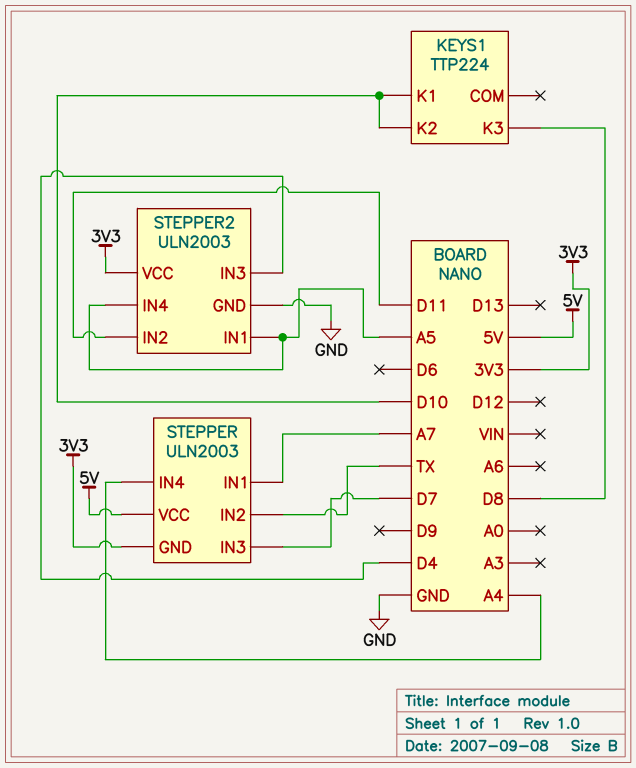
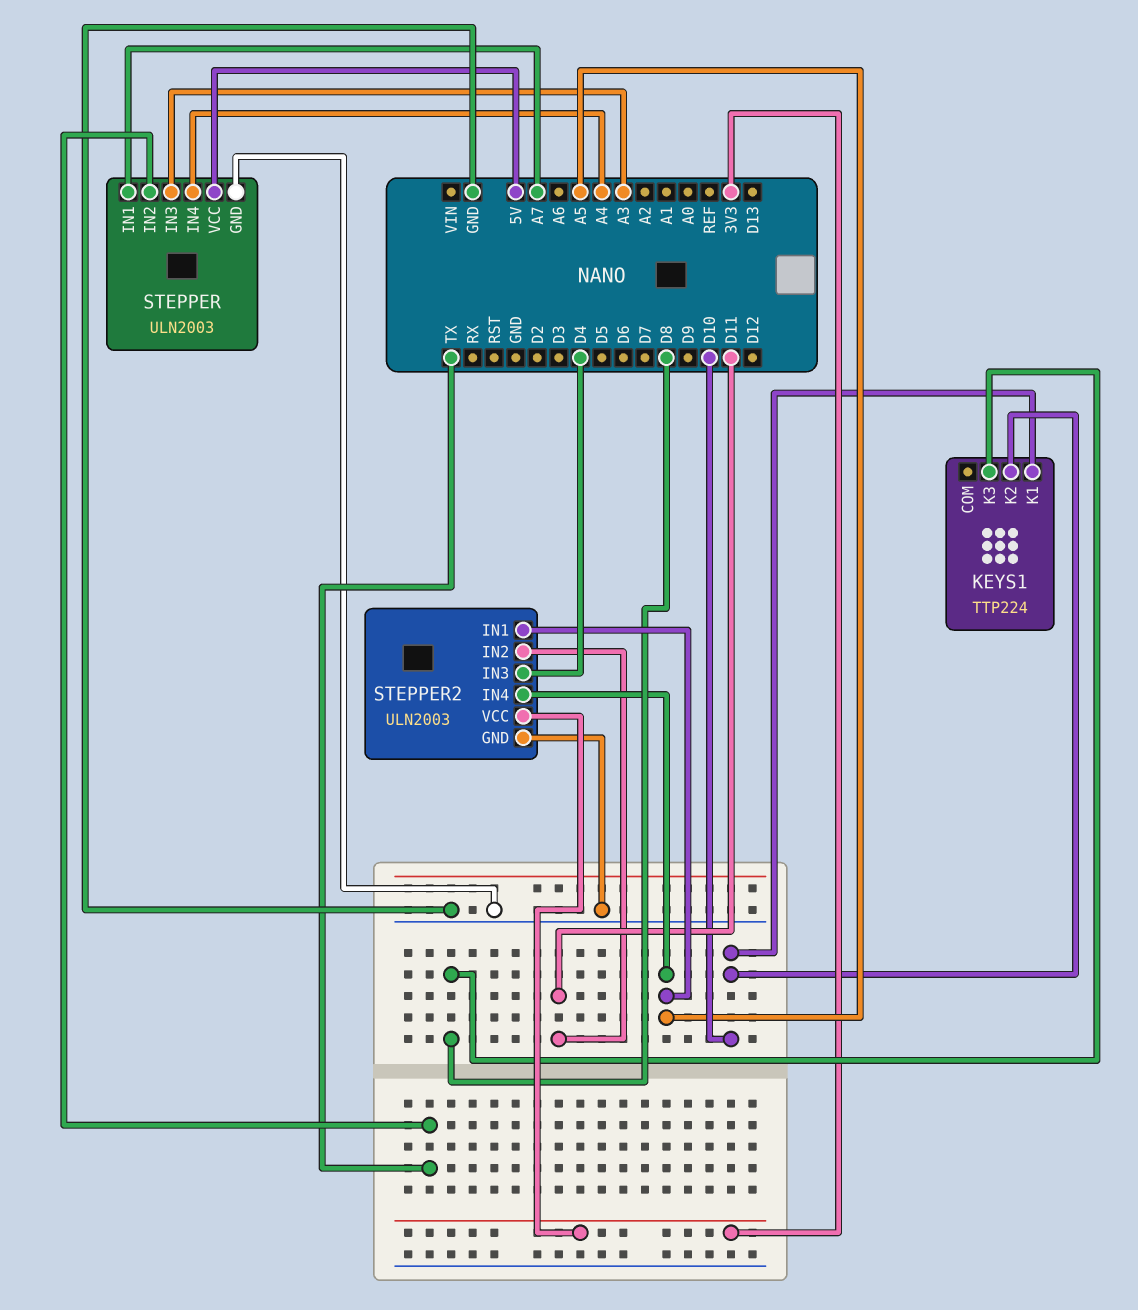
STEPPER pin GND: 3V3 -> GND
STEPPER pin IN3: D7 -> A3

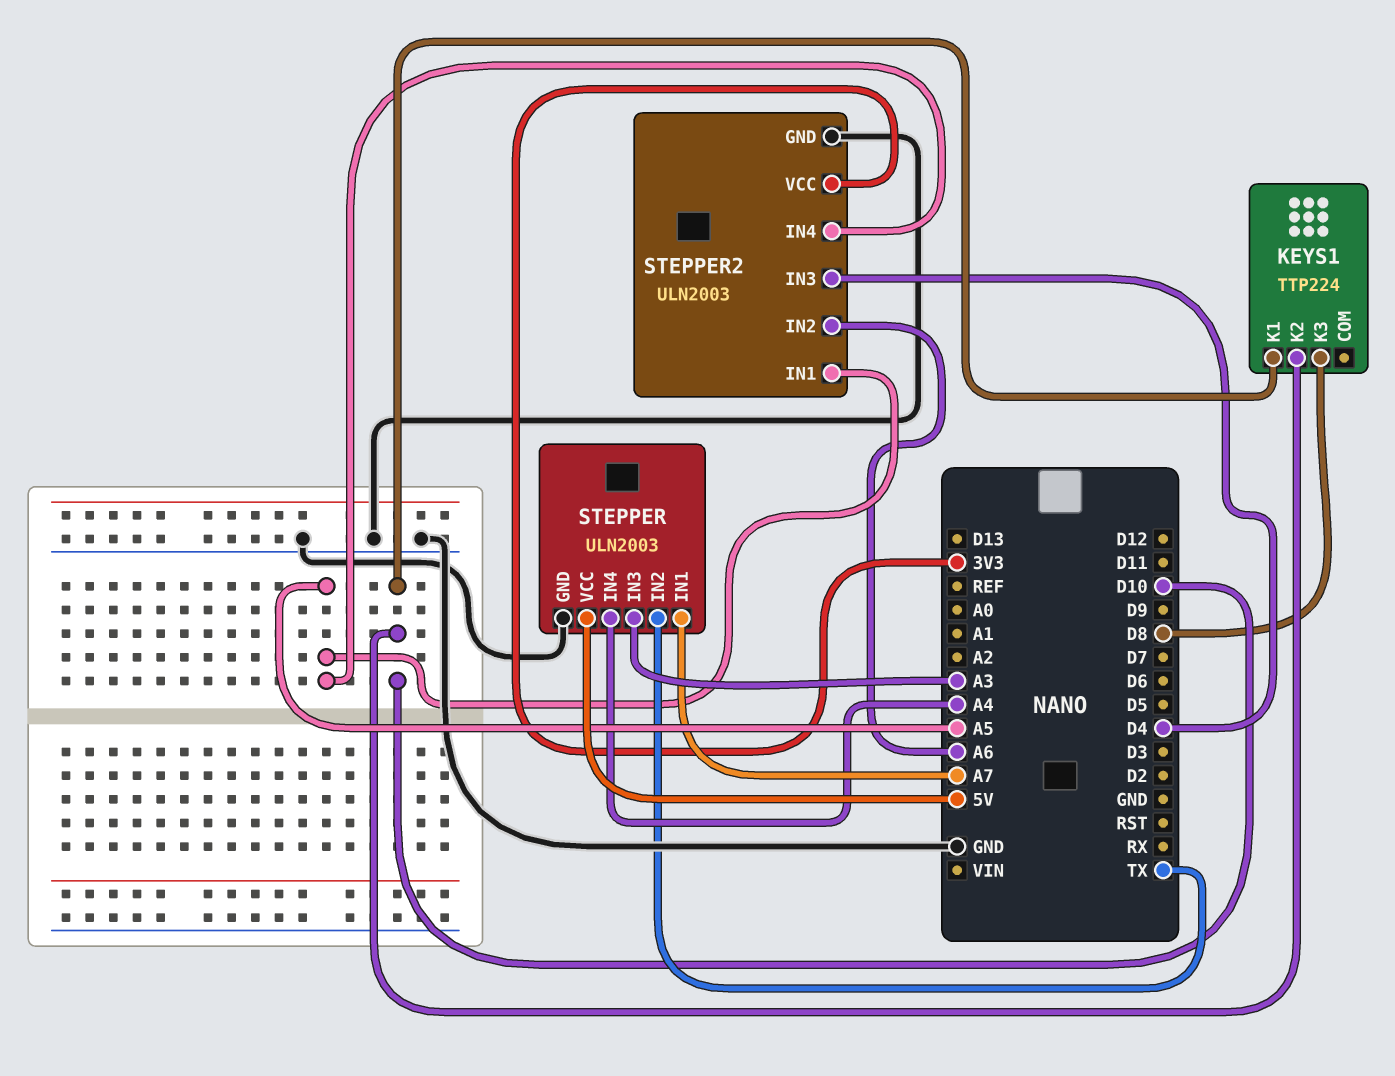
STEPPER2 pin IN2: D11 -> A6

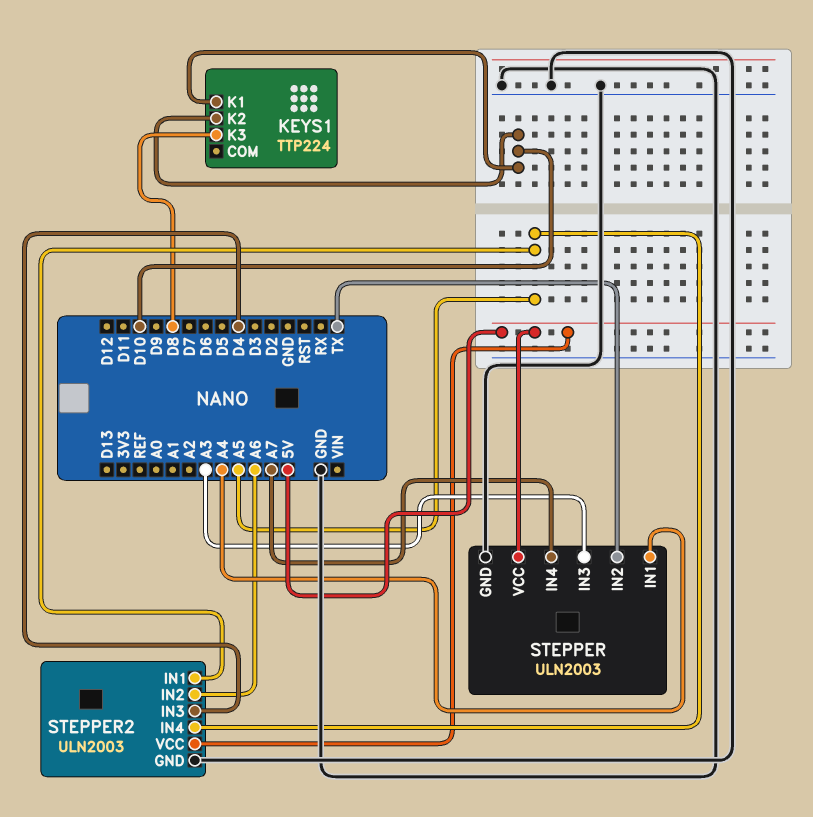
STEPPER pin IN1: A7 -> A4
STEPPER pin IN4: A4 -> A7
STEPPER2 pin VCC: 3V3 -> 5V

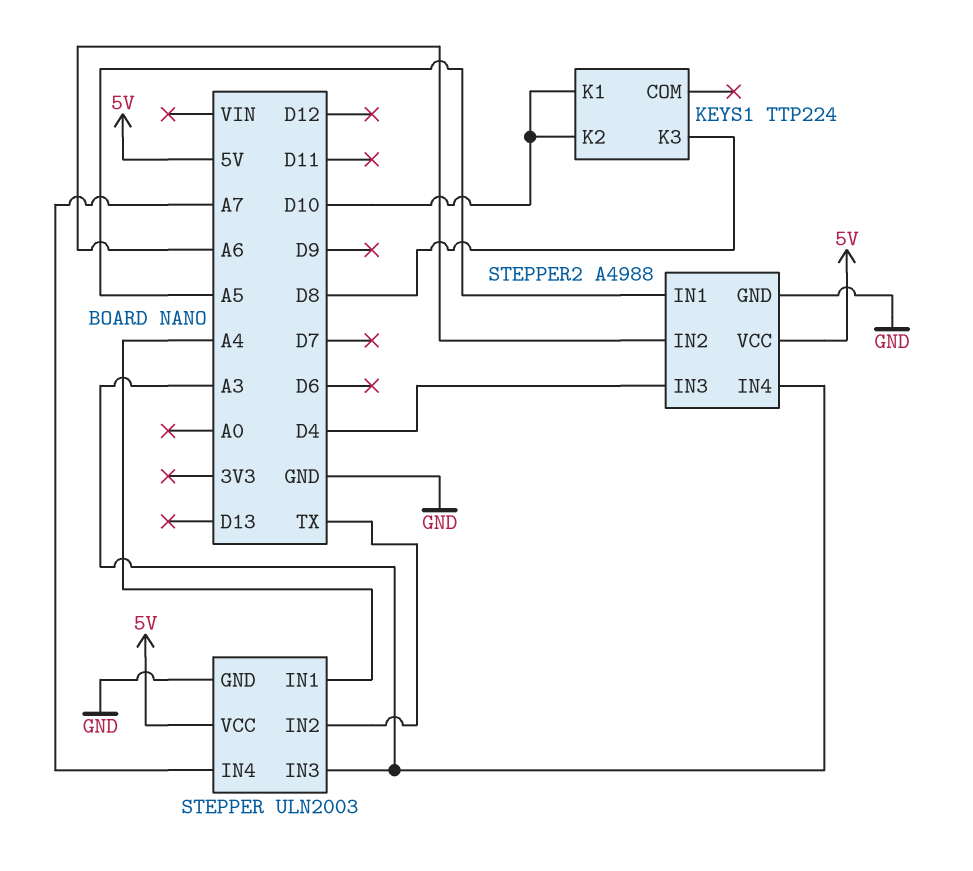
STEPPER2: ULN2003 -> A4988
STEPPER2 pin IN4: A5 -> A3

